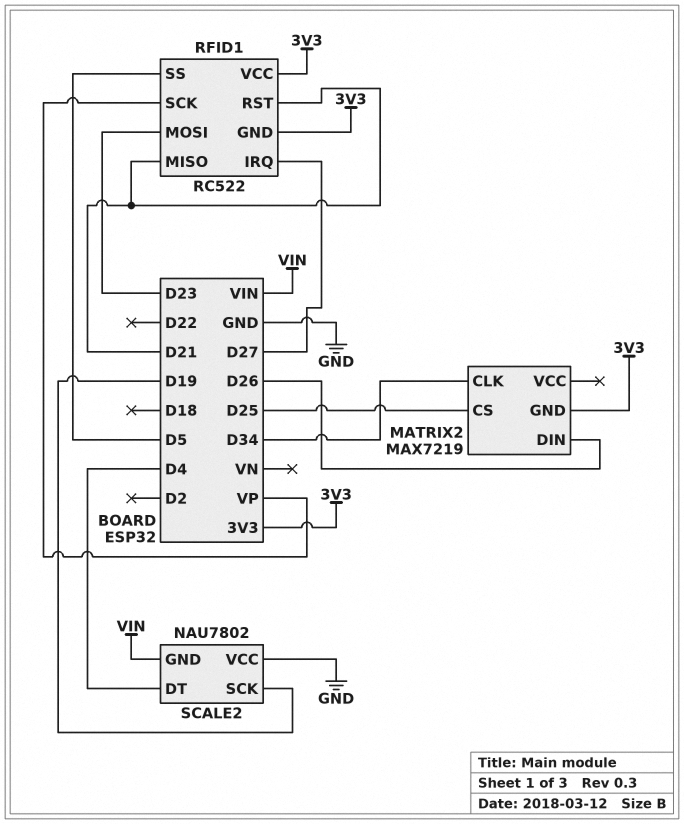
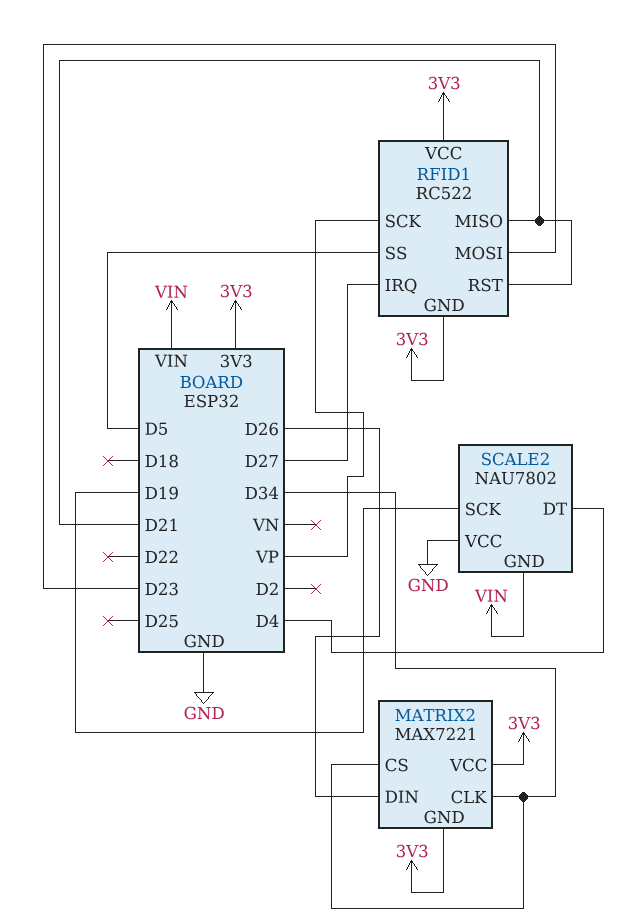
MATRIX2: MAX7219 -> MAX7221
MATRIX2 pin CS: D25 -> D34
MATRIX2 pin VCC: none -> 3V3

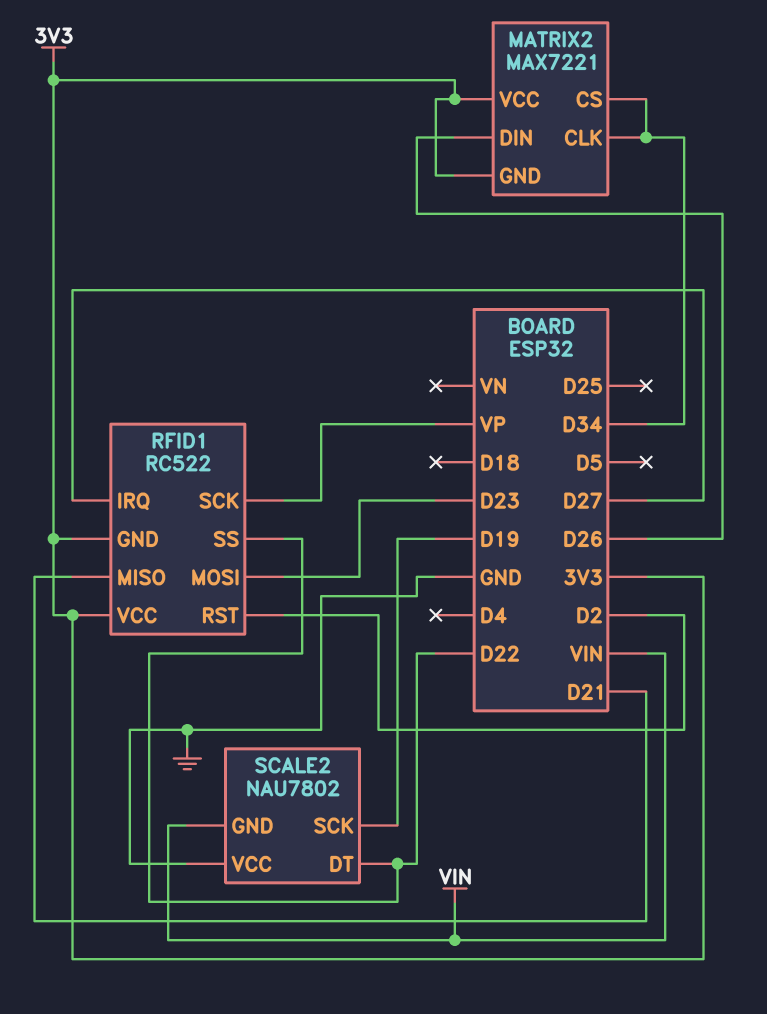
RFID1 pin RST: D21 -> D2
RFID1 pin SS: D5 -> D22
SCALE2 pin DT: D4 -> D22

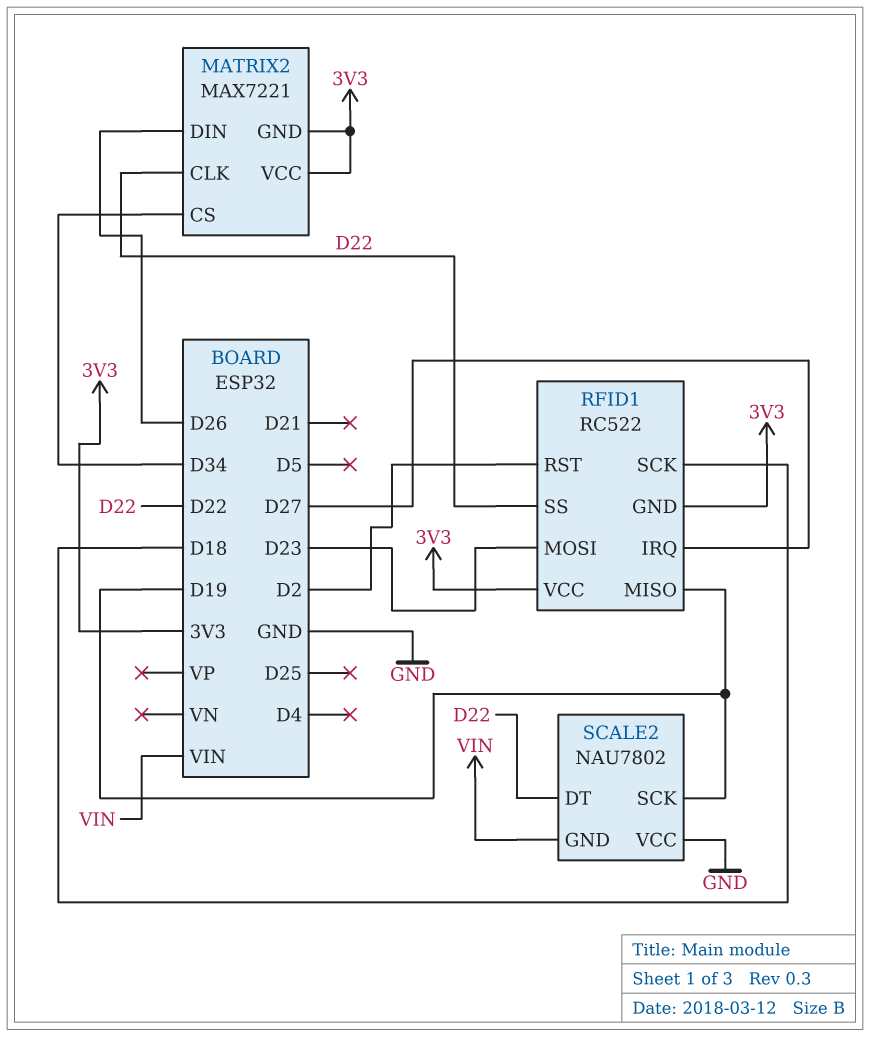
MATRIX2 pin CLK: D34 -> D22
RFID1 pin MISO: D21 -> D19
RFID1 pin SCK: VP -> D18

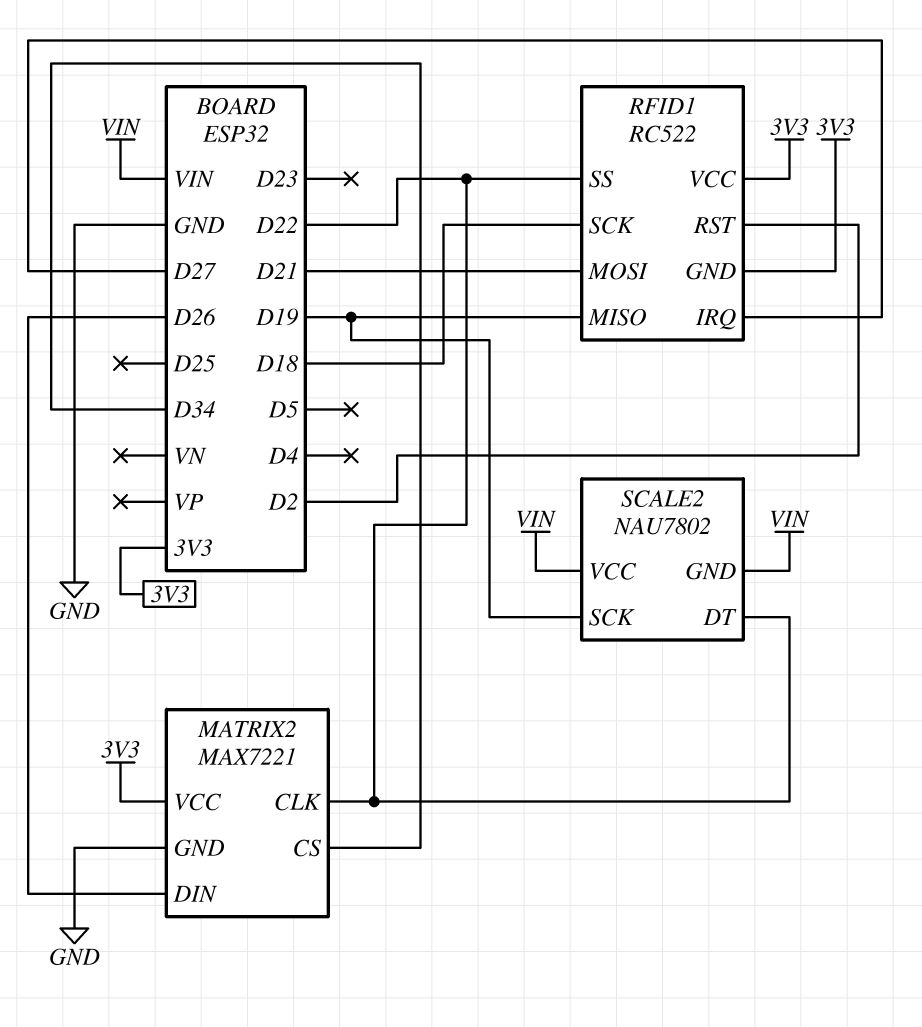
MATRIX2 pin GND: 3V3 -> GND
RFID1 pin MOSI: D23 -> D21
SCALE2 pin VCC: GND -> VIN

